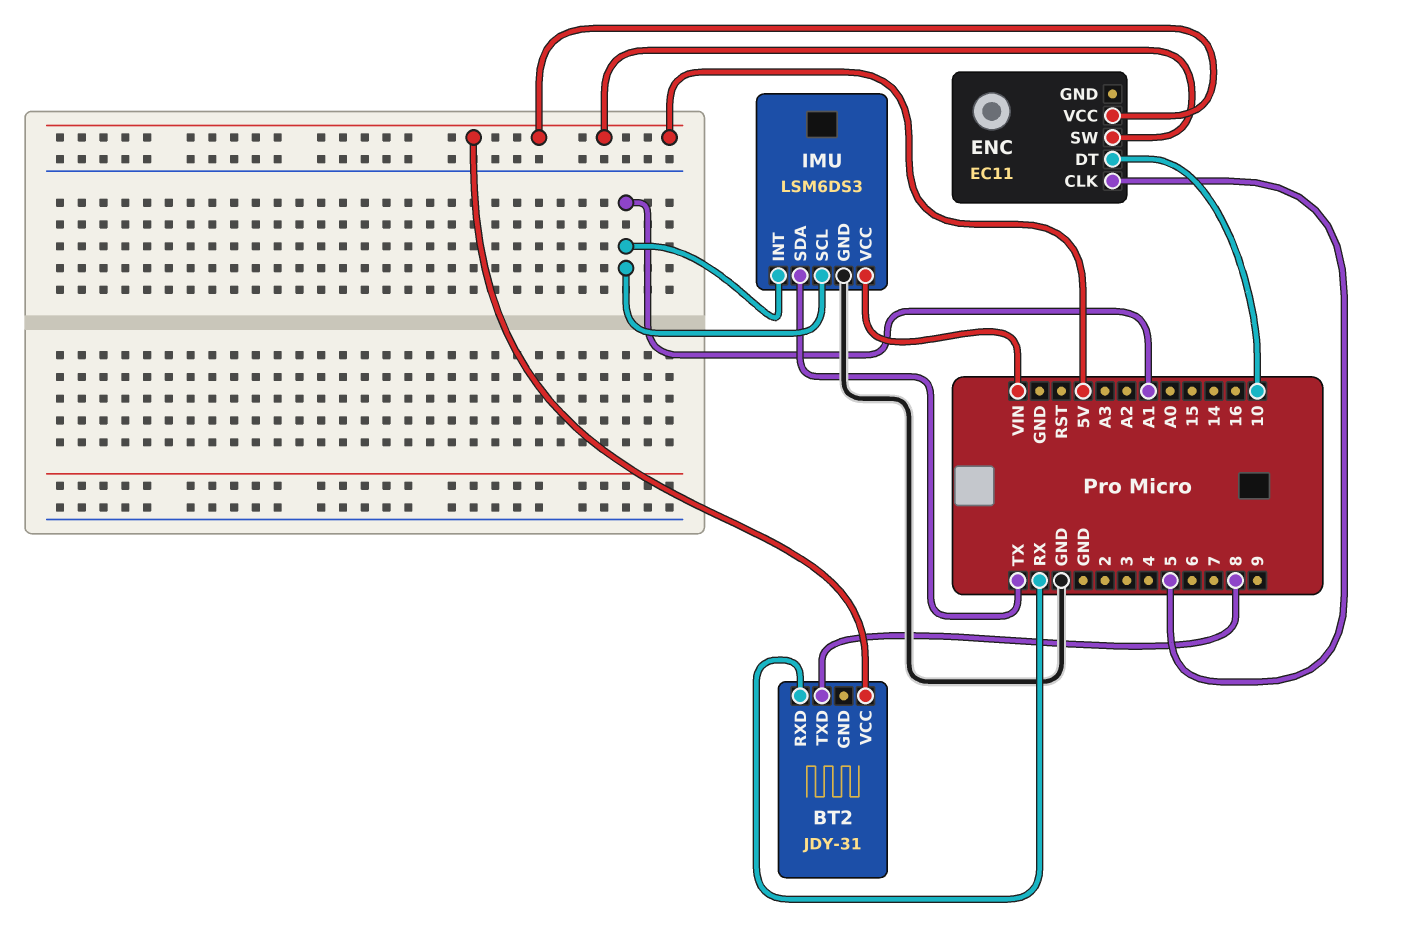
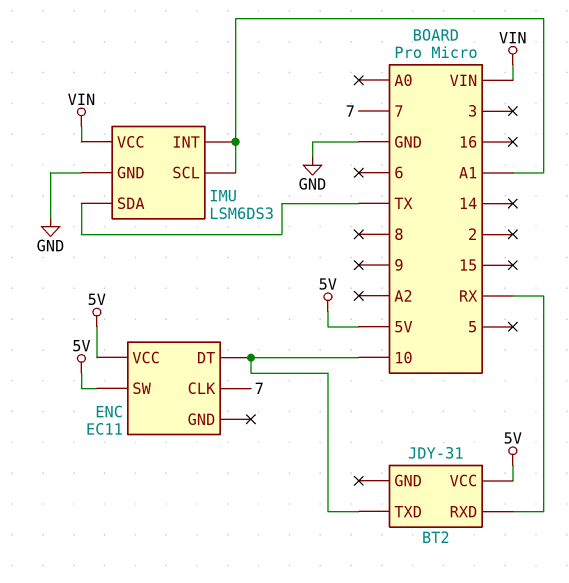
BT2 pin TXD: 8 -> 10
ENC pin CLK: 5 -> 7

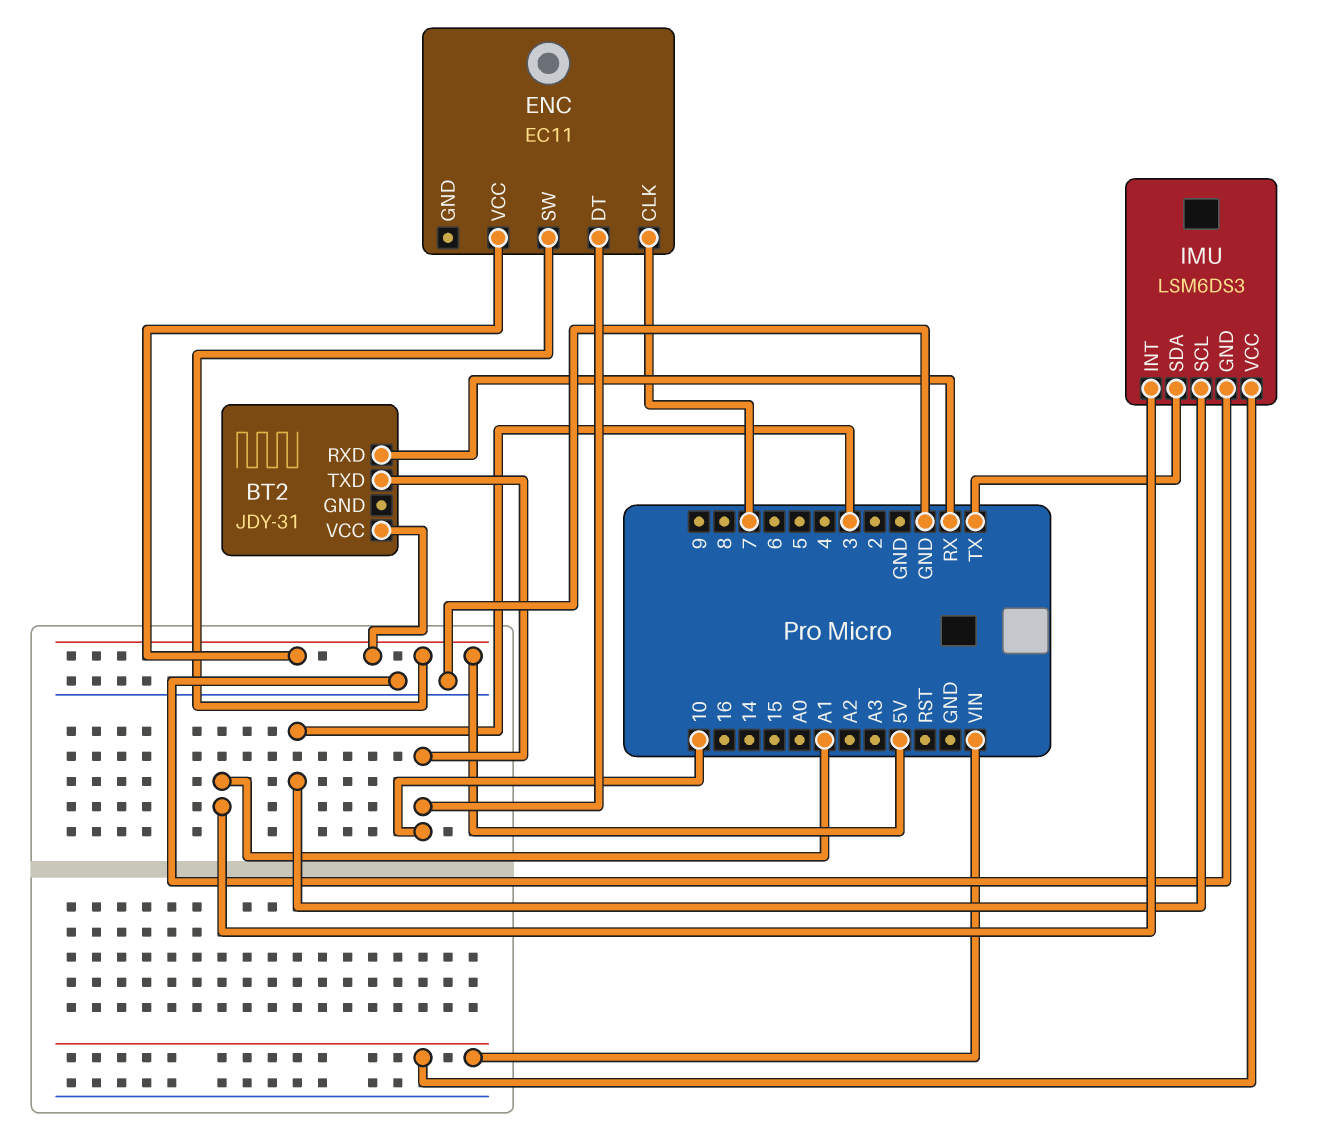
IMU pin SCL: A1 -> 3

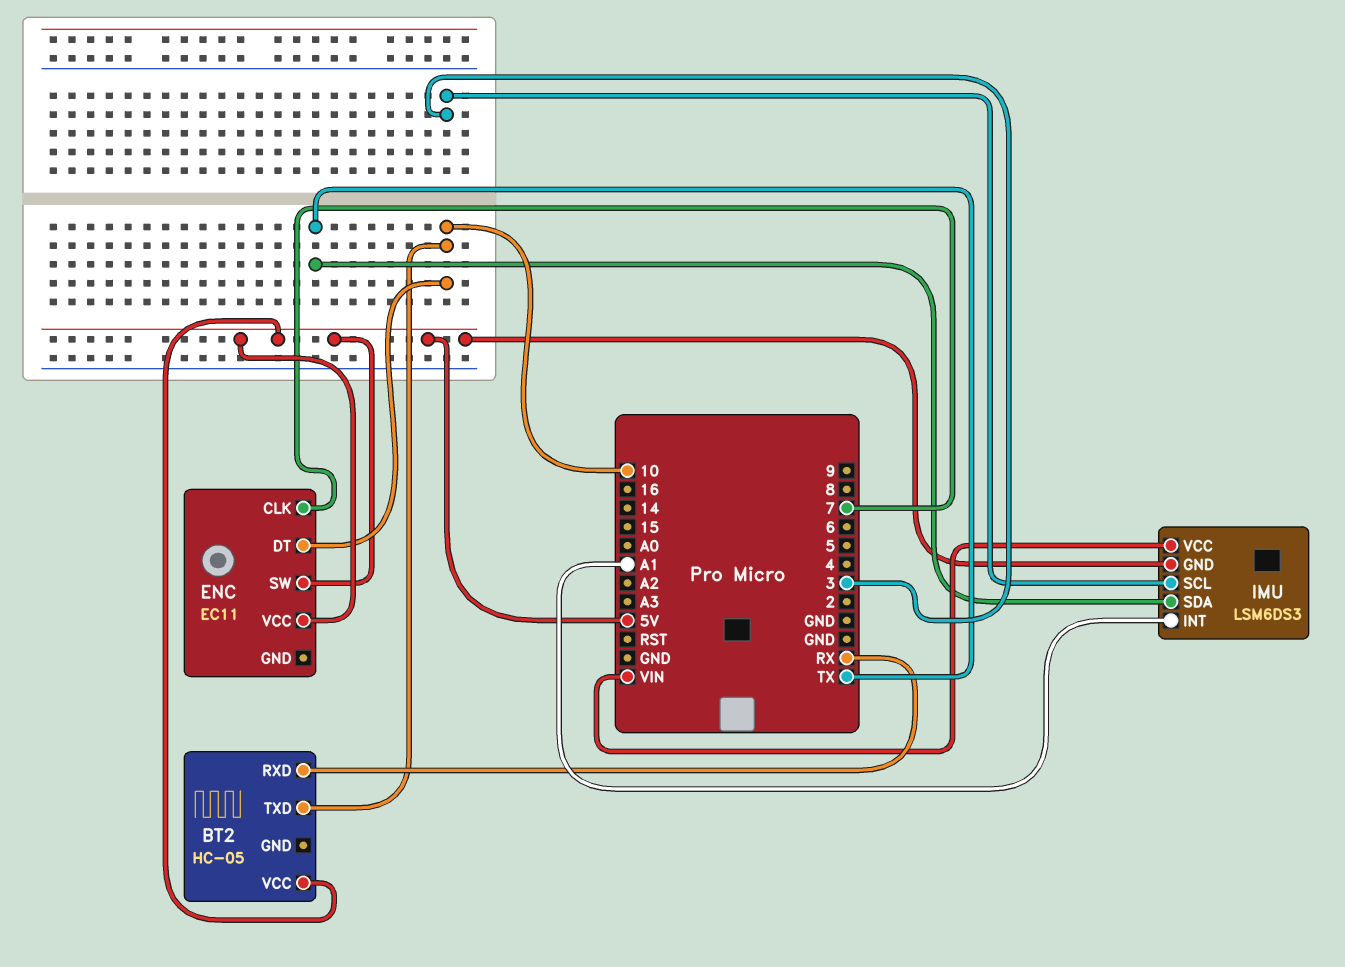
BT2: JDY-31 -> HC-05
IMU pin GND: GND -> 5V

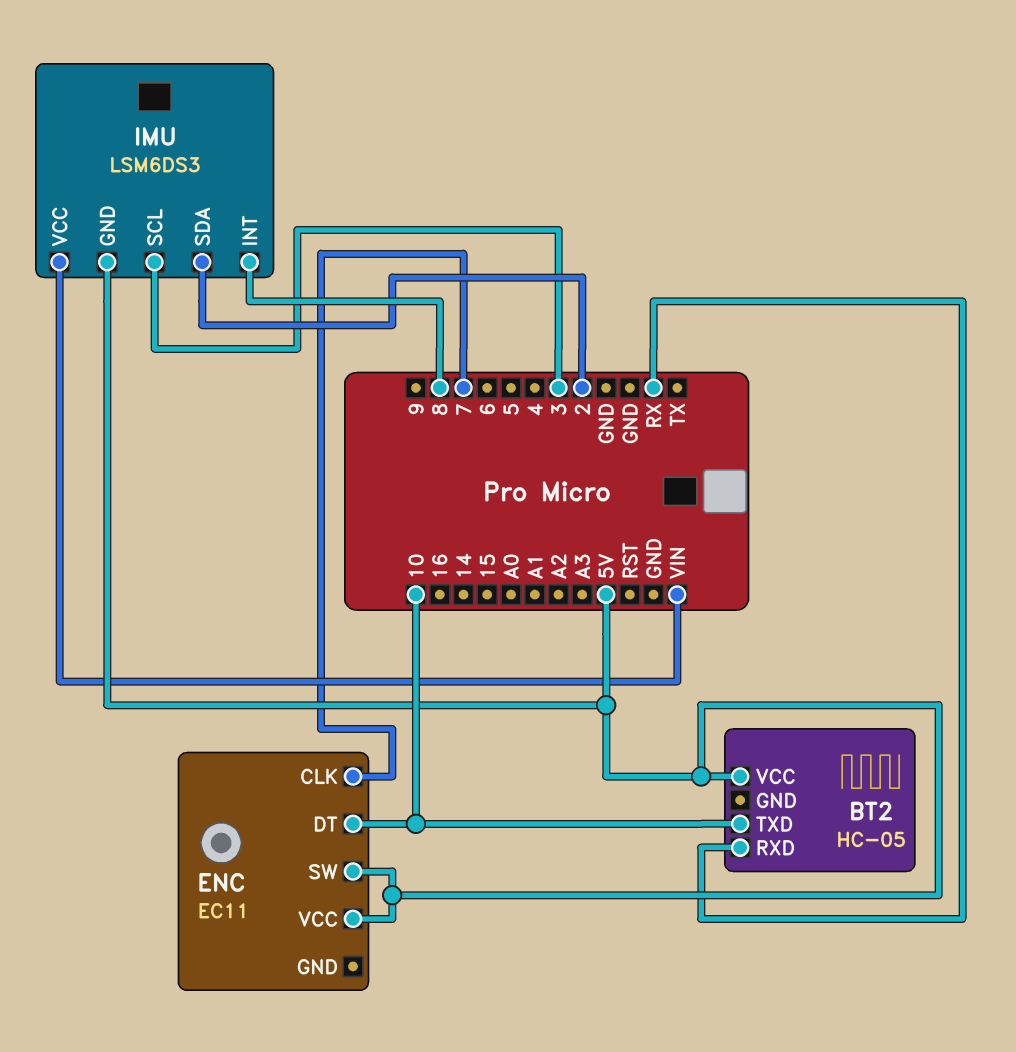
IMU pin INT: A1 -> 8
IMU pin SDA: TX -> 2

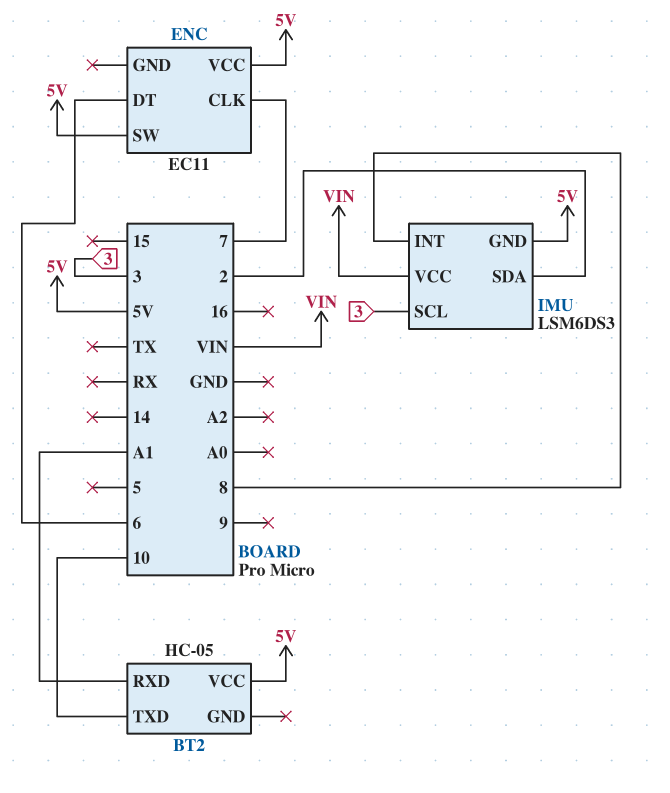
BT2 pin RXD: RX -> A1
ENC pin DT: 10 -> 6

